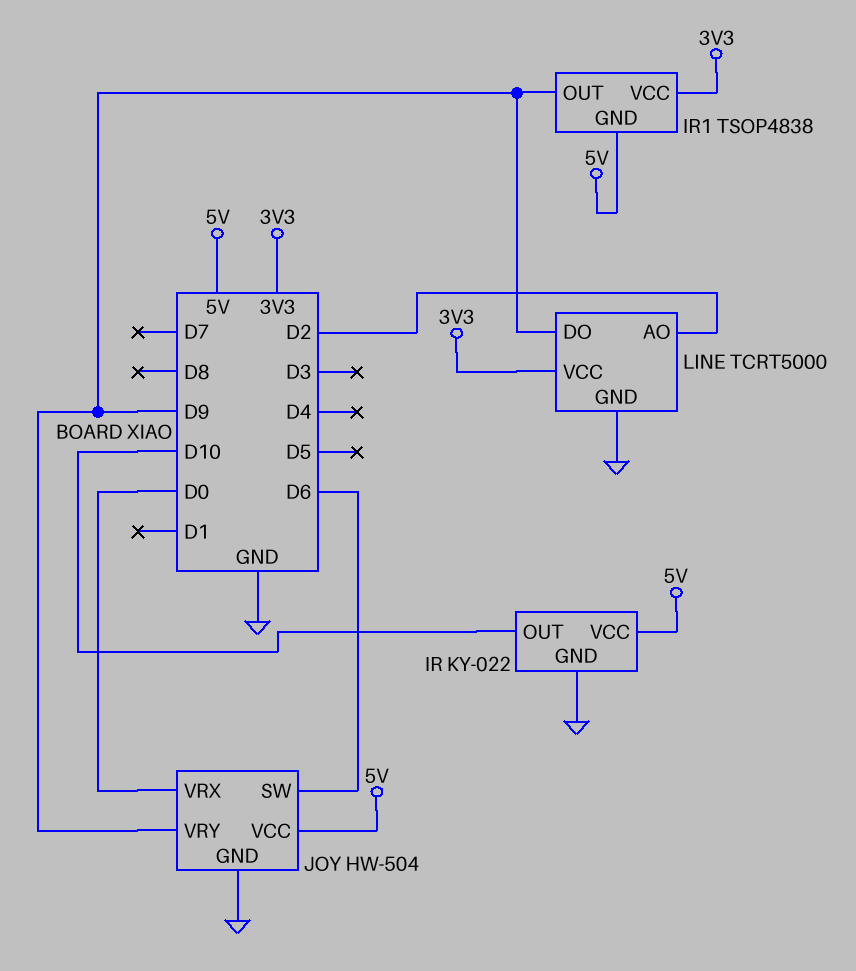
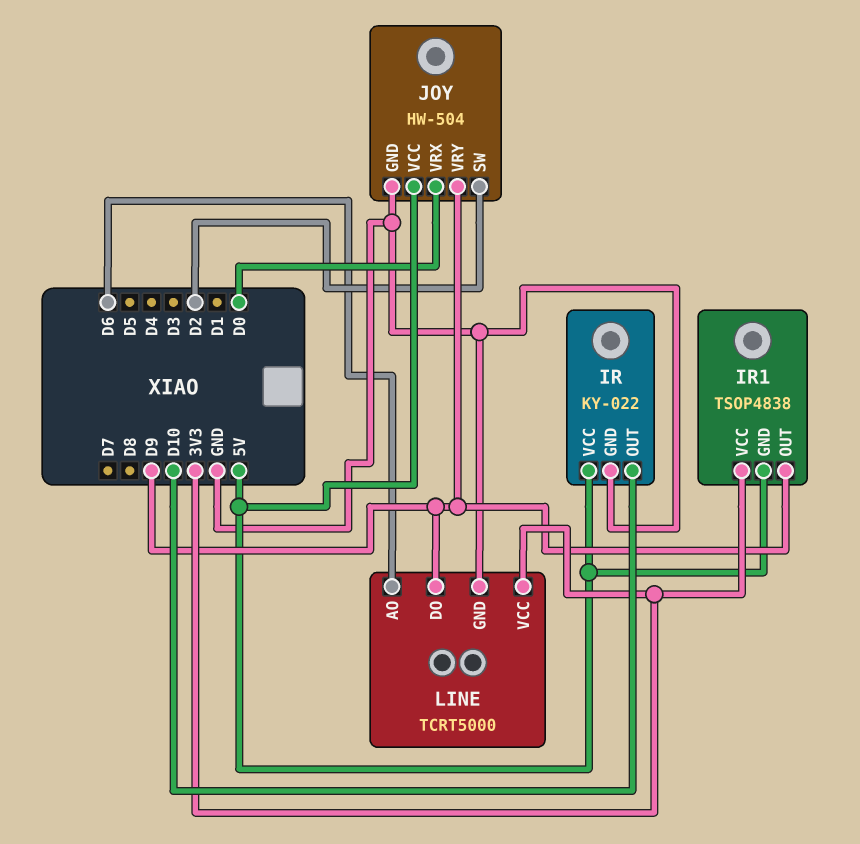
JOY pin SW: D6 -> D2
LINE pin AO: D2 -> D6

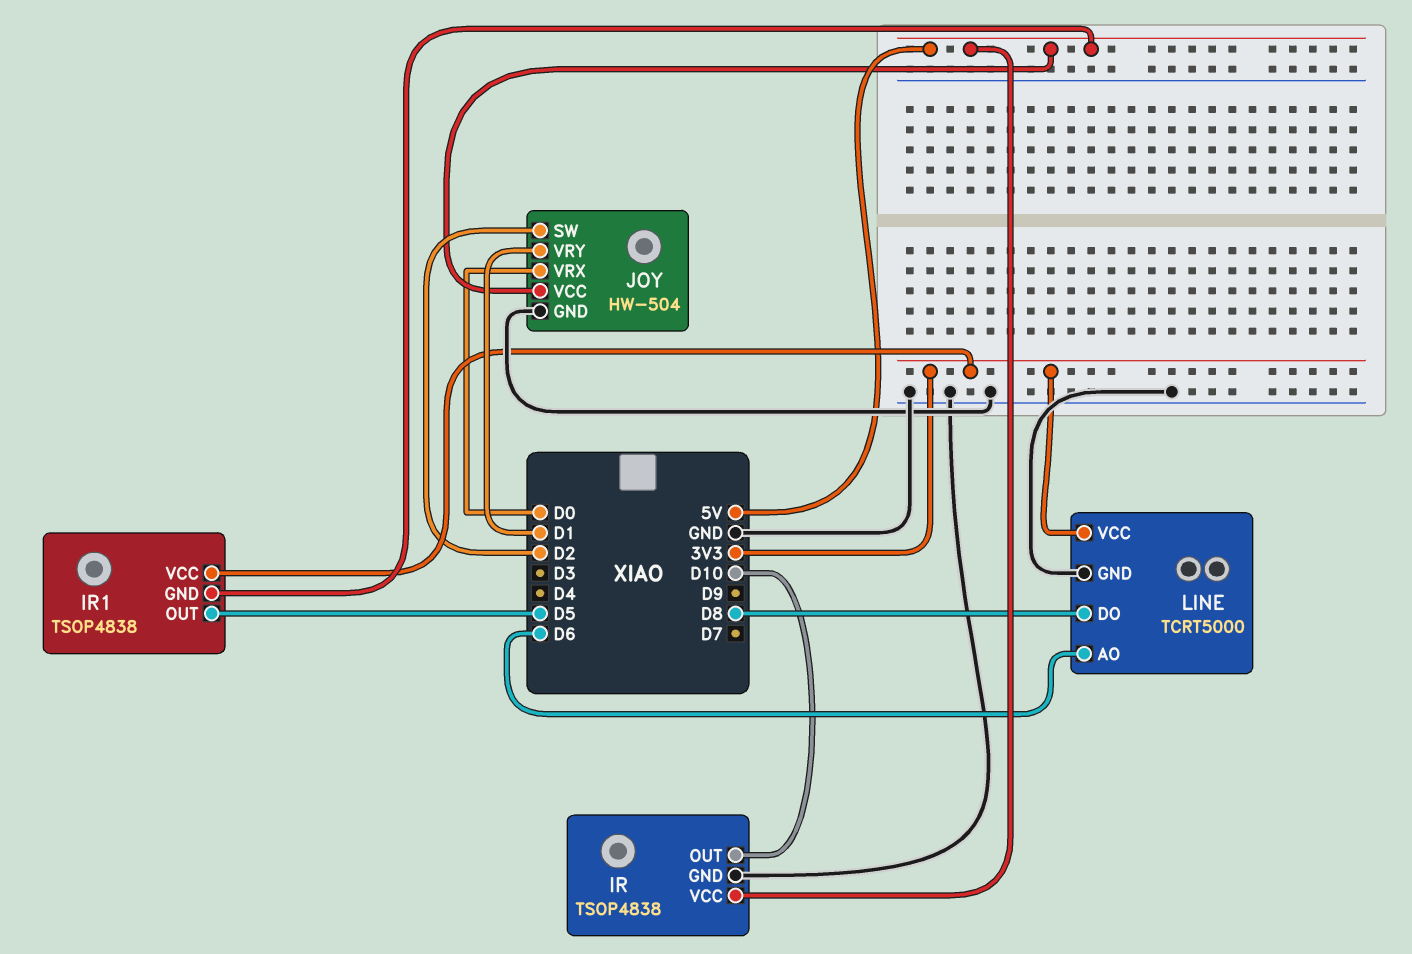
IR: KY-022 -> TSOP4838
IR1 pin OUT: D9 -> D5
JOY pin VRY: D9 -> D1
LINE pin DO: D9 -> D8

